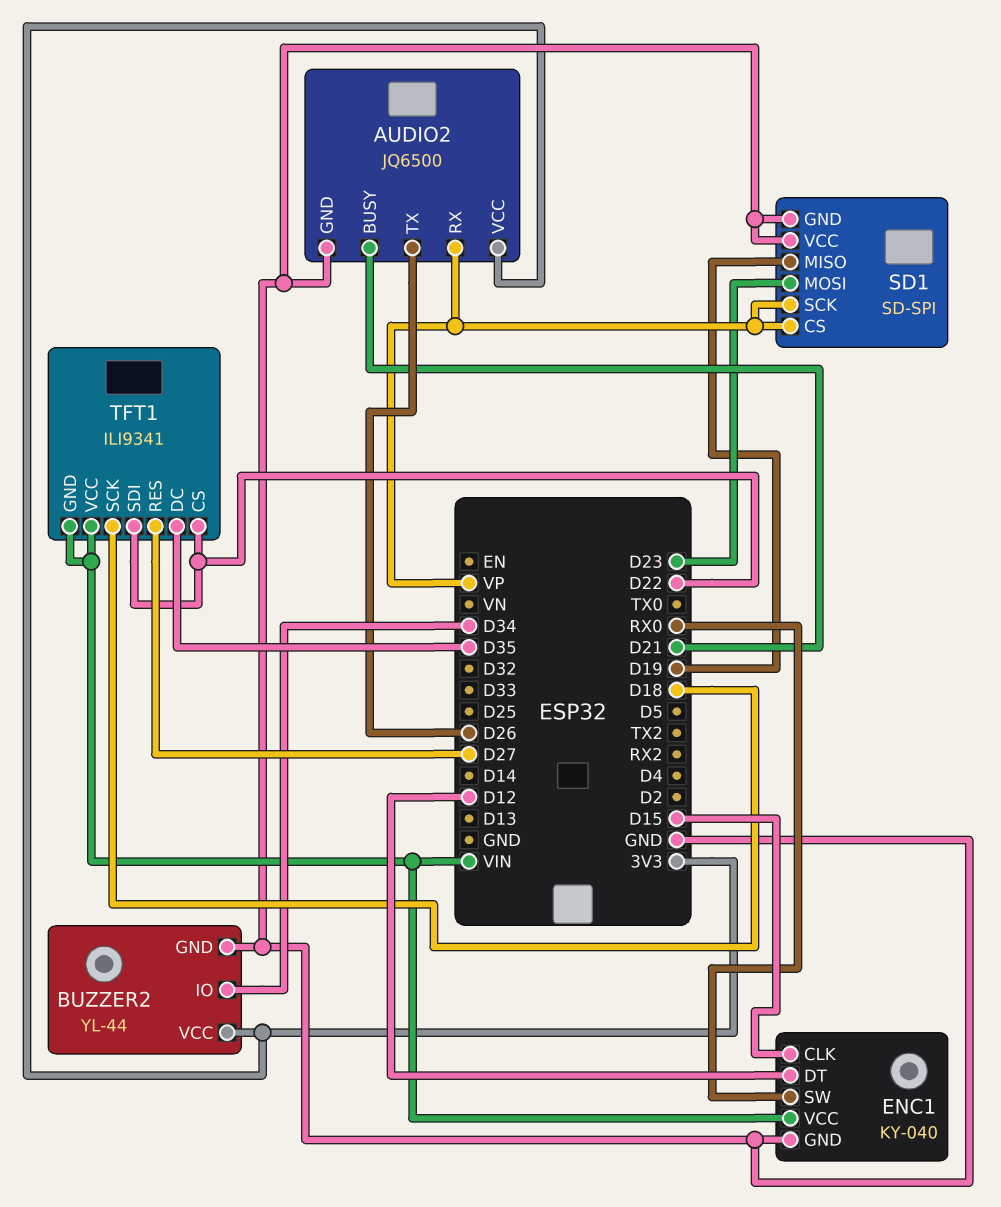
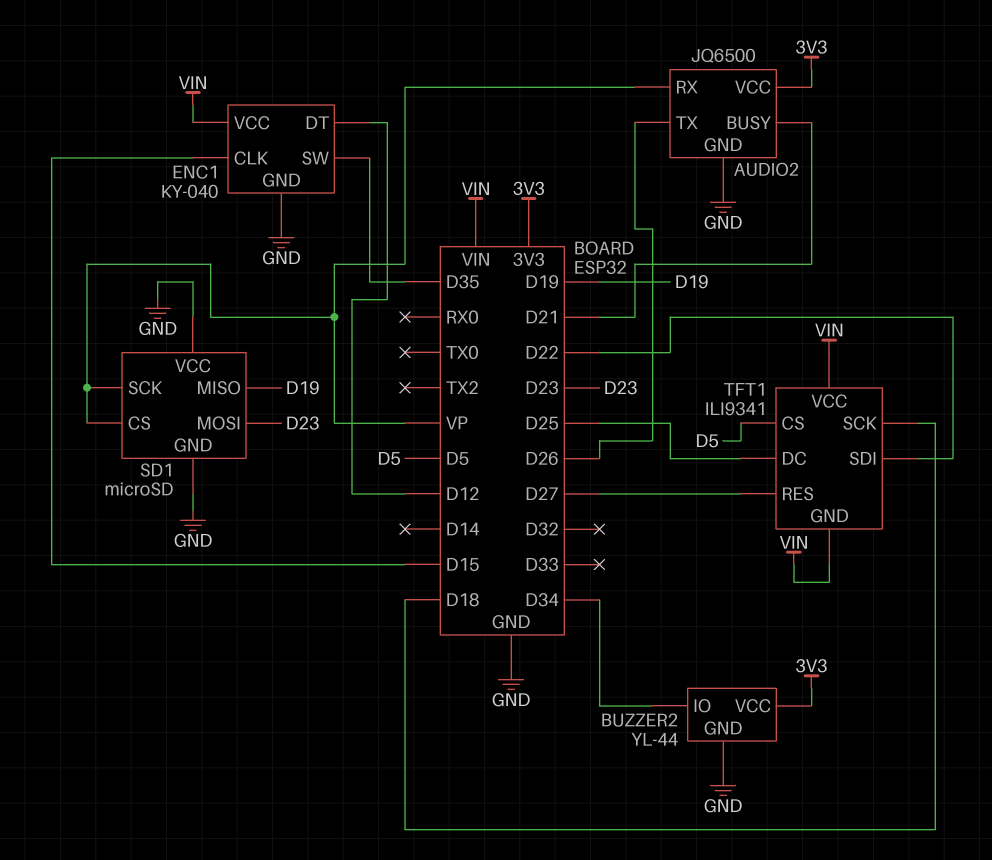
ENC1 pin SW: RX0 -> D35
SD1: SD-SPI -> microSD
TFT1 pin CS: D22 -> D5
TFT1 pin DC: D35 -> D25

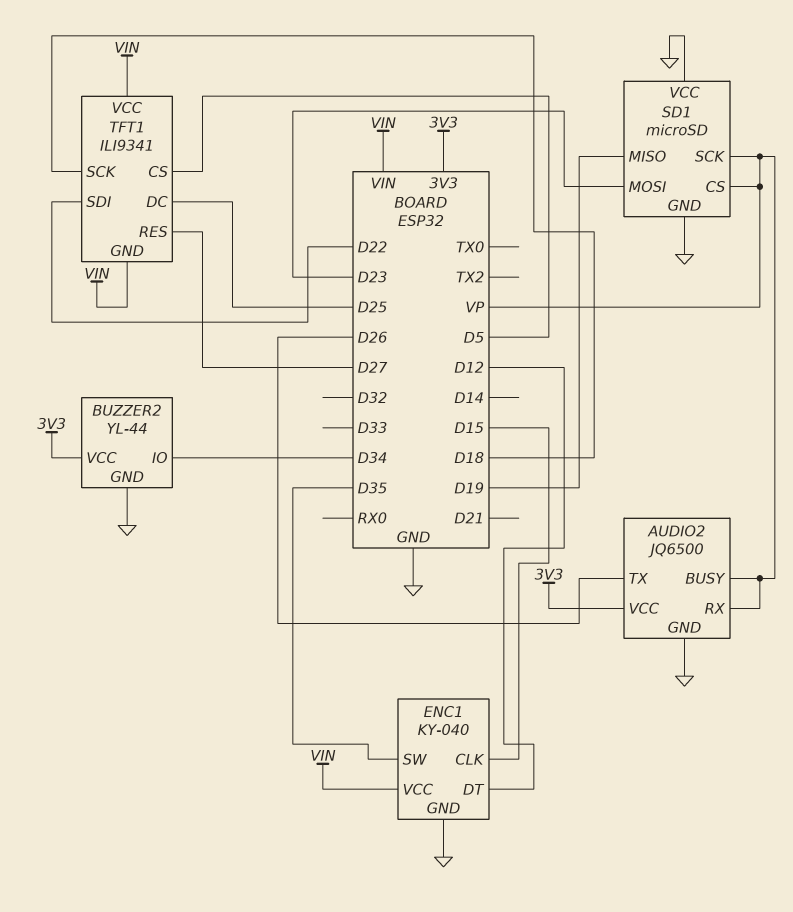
AUDIO2 pin BUSY: D21 -> VP

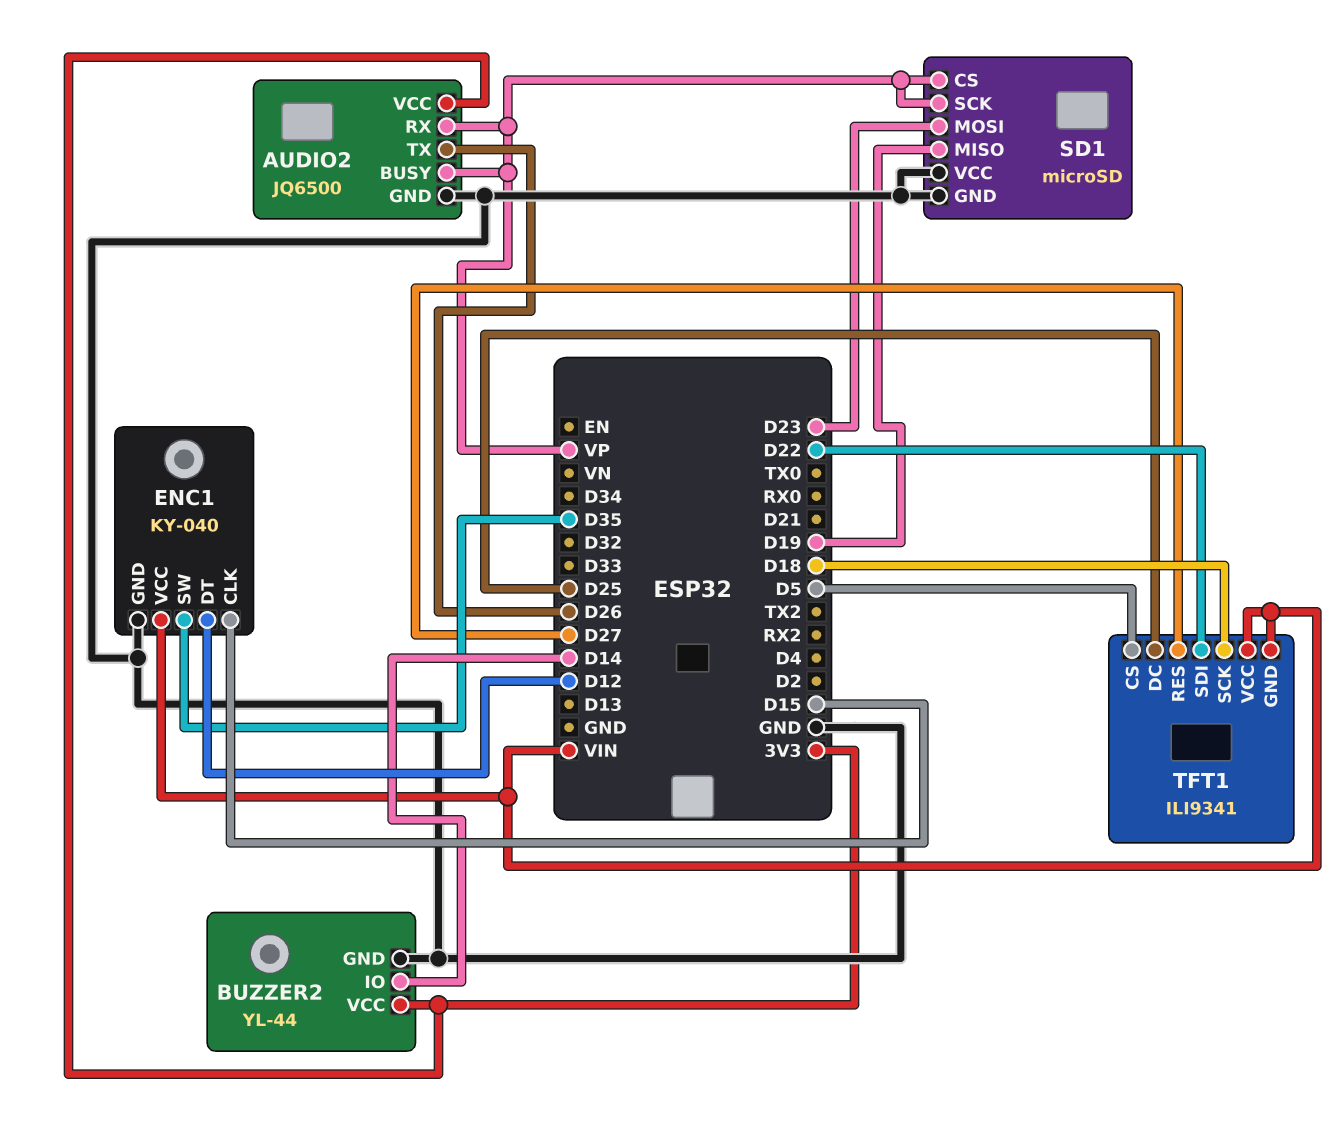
BUZZER2 pin IO: D34 -> D14

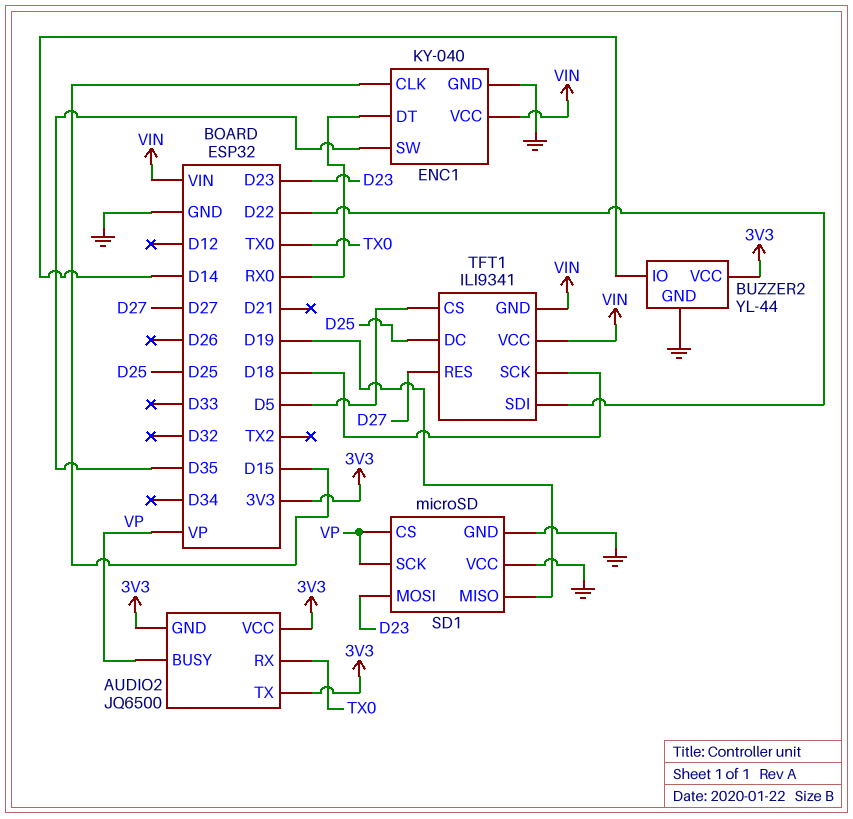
AUDIO2 pin GND: GND -> 3V3
AUDIO2 pin RX: VP -> TX0
AUDIO2 pin TX: D26 -> 3V3
ENC1 pin DT: D12 -> RX0

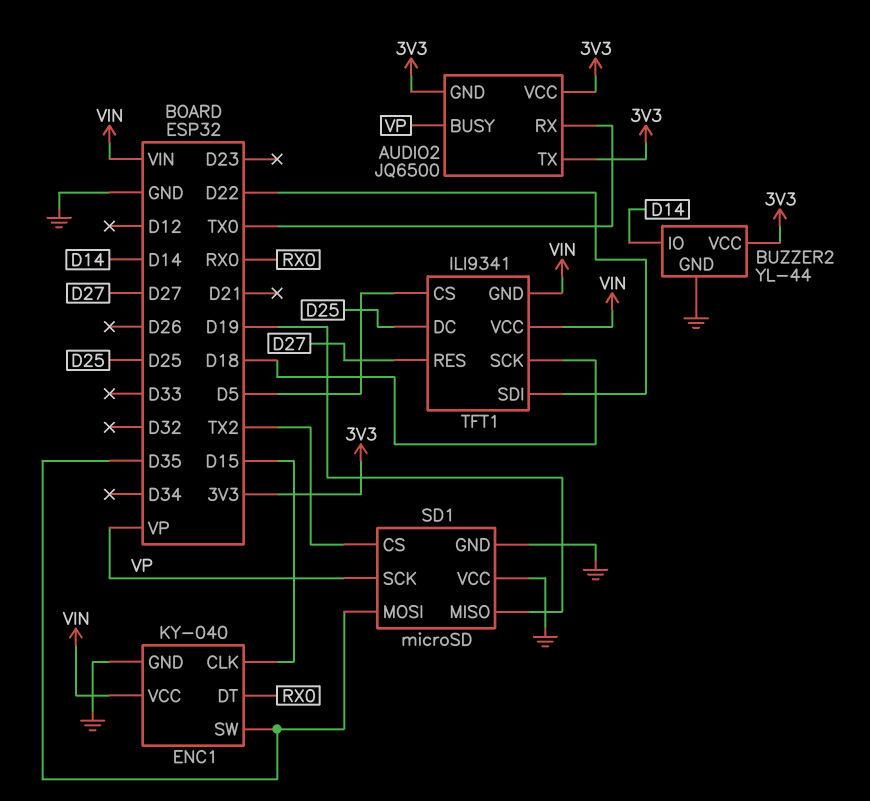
SD1 pin CS: VP -> TX2
SD1 pin MOSI: D23 -> D35

